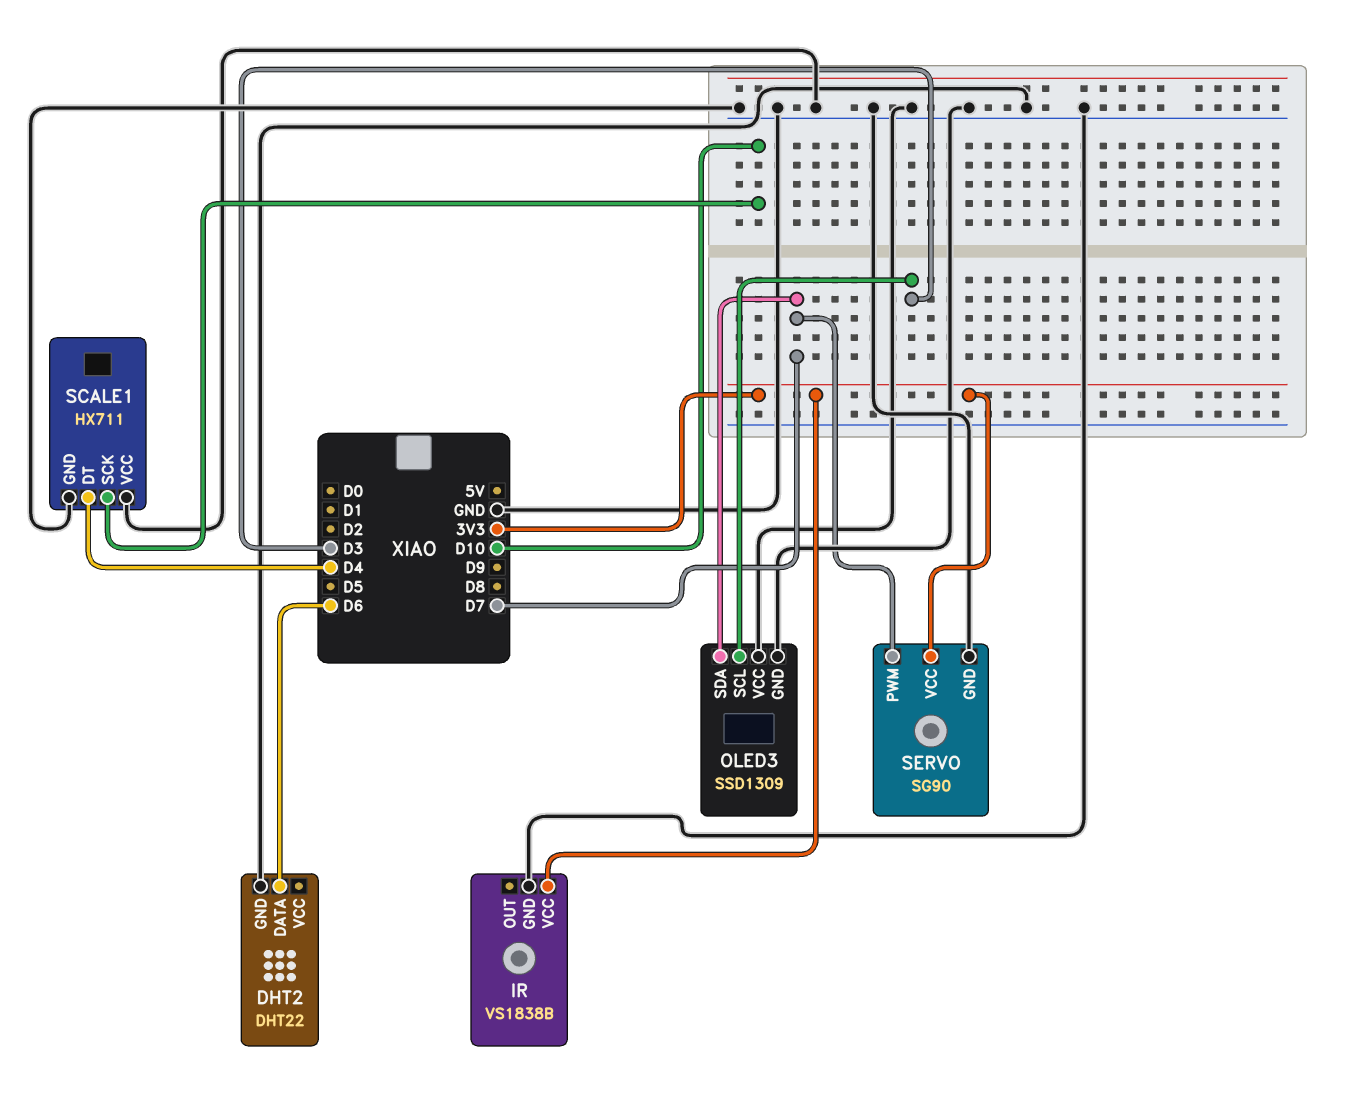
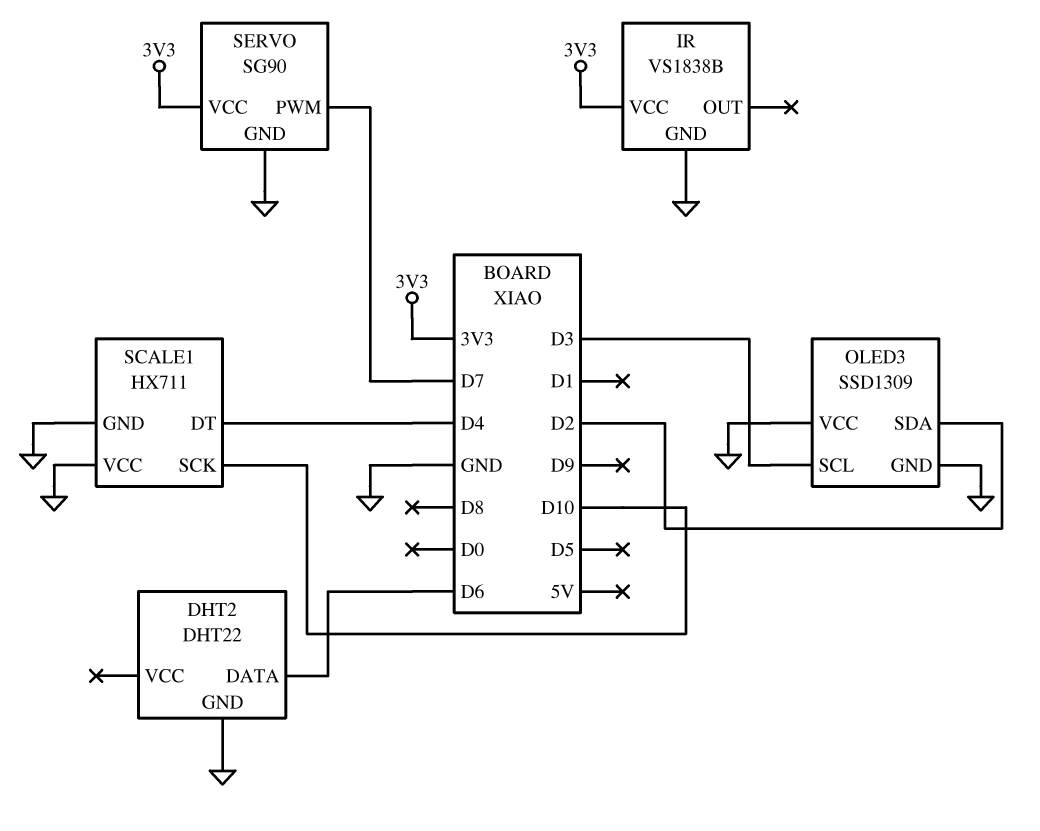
OLED3 pin SDA: D7 -> D2

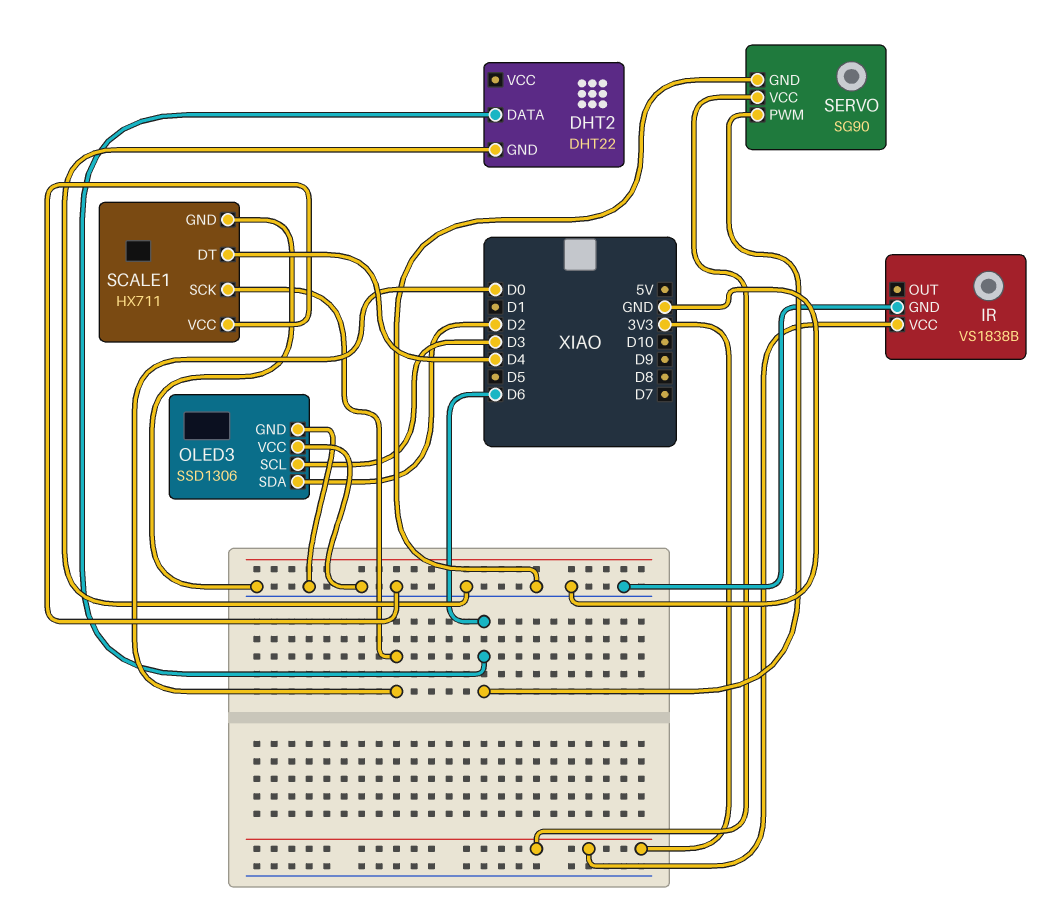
OLED3: SSD1309 -> SSD1306
SCALE1 pin SCK: D10 -> D0
SERVO pin PWM: D7 -> D6

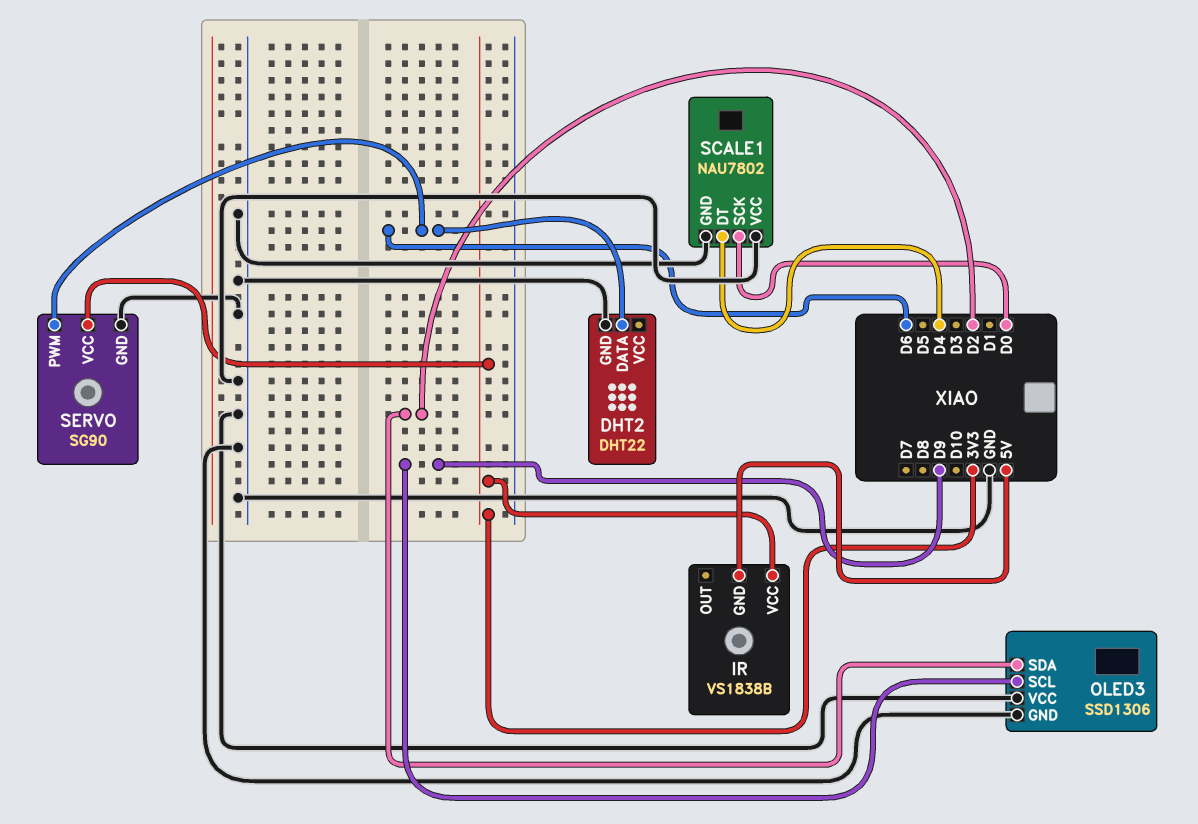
IR pin GND: GND -> 5V
OLED3 pin SCL: D3 -> D9
SCALE1: HX711 -> NAU7802

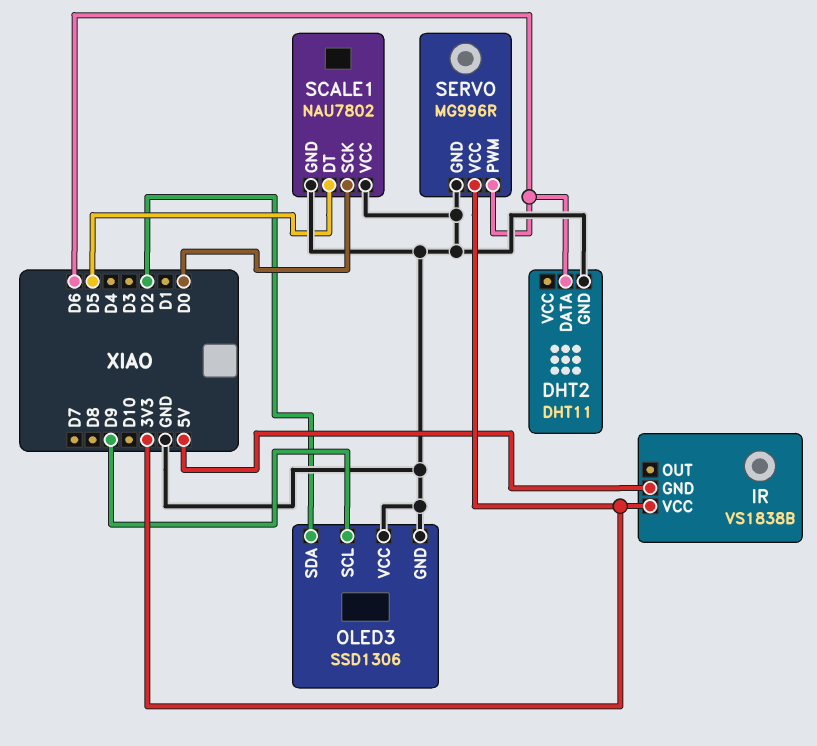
DHT2: DHT22 -> DHT11
SCALE1 pin DT: D4 -> D5
SERVO: SG90 -> MG996R

